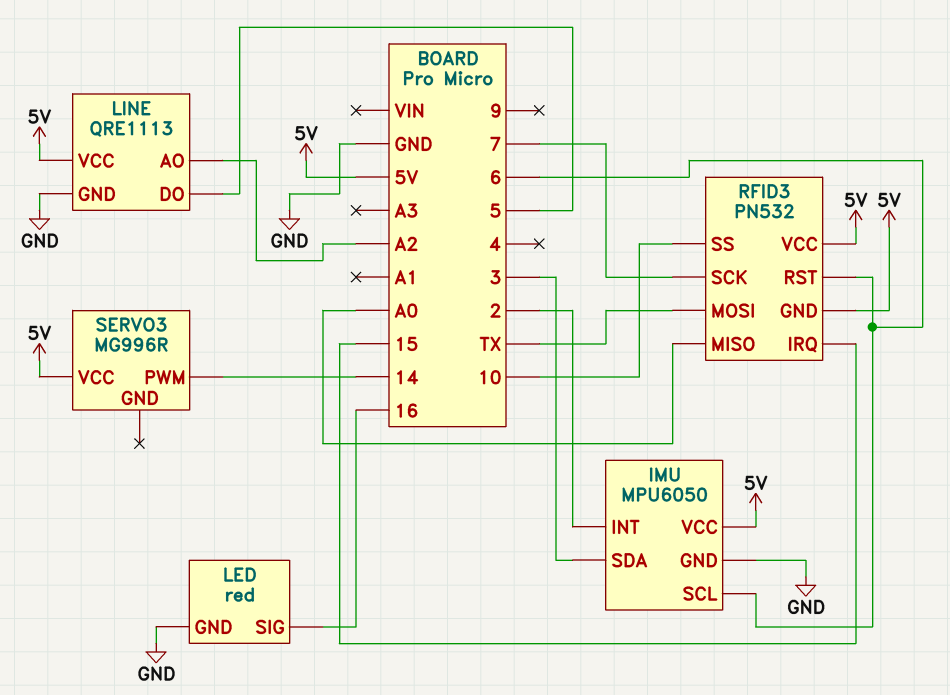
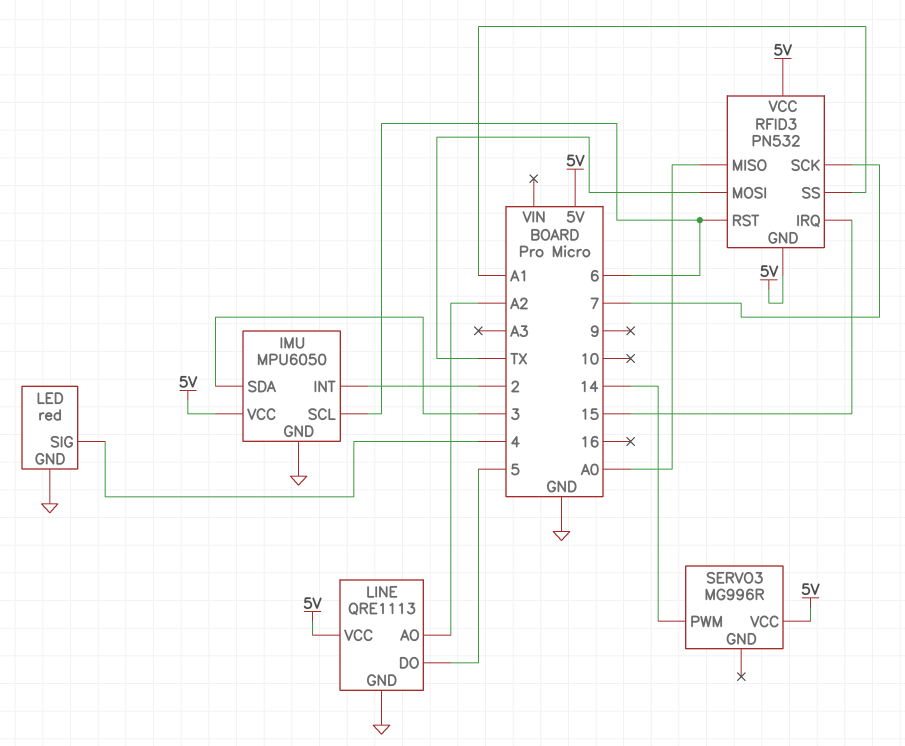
LED pin SIG: 16 -> 4
RFID3 pin SS: 10 -> A1

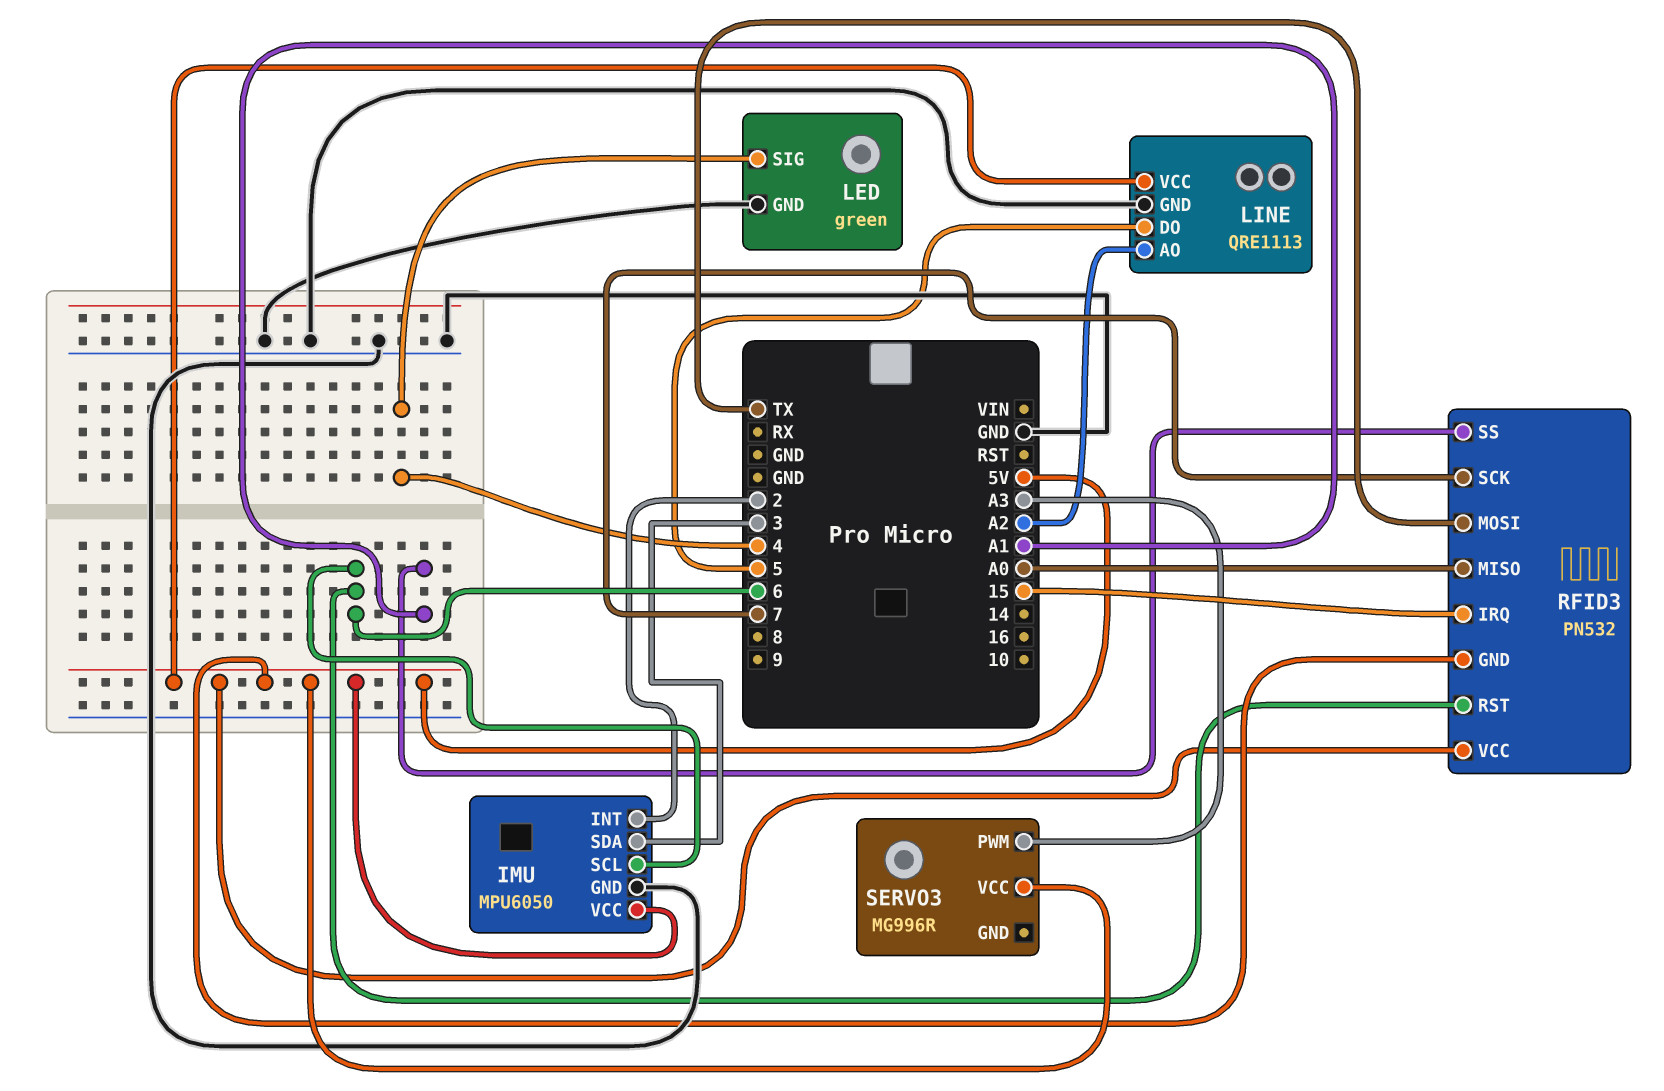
LED: red -> green
SERVO3 pin PWM: 14 -> A3

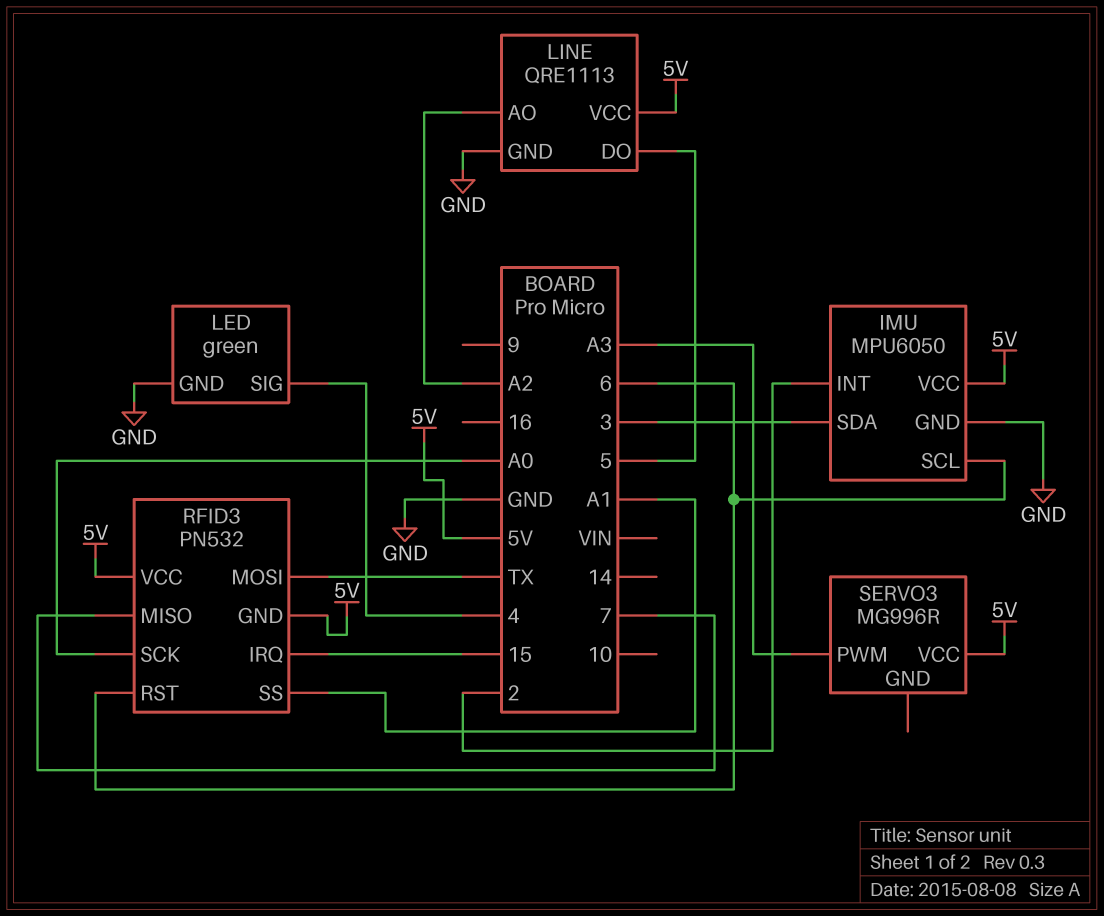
RFID3 pin MISO: A0 -> 7
RFID3 pin SCK: 7 -> A0

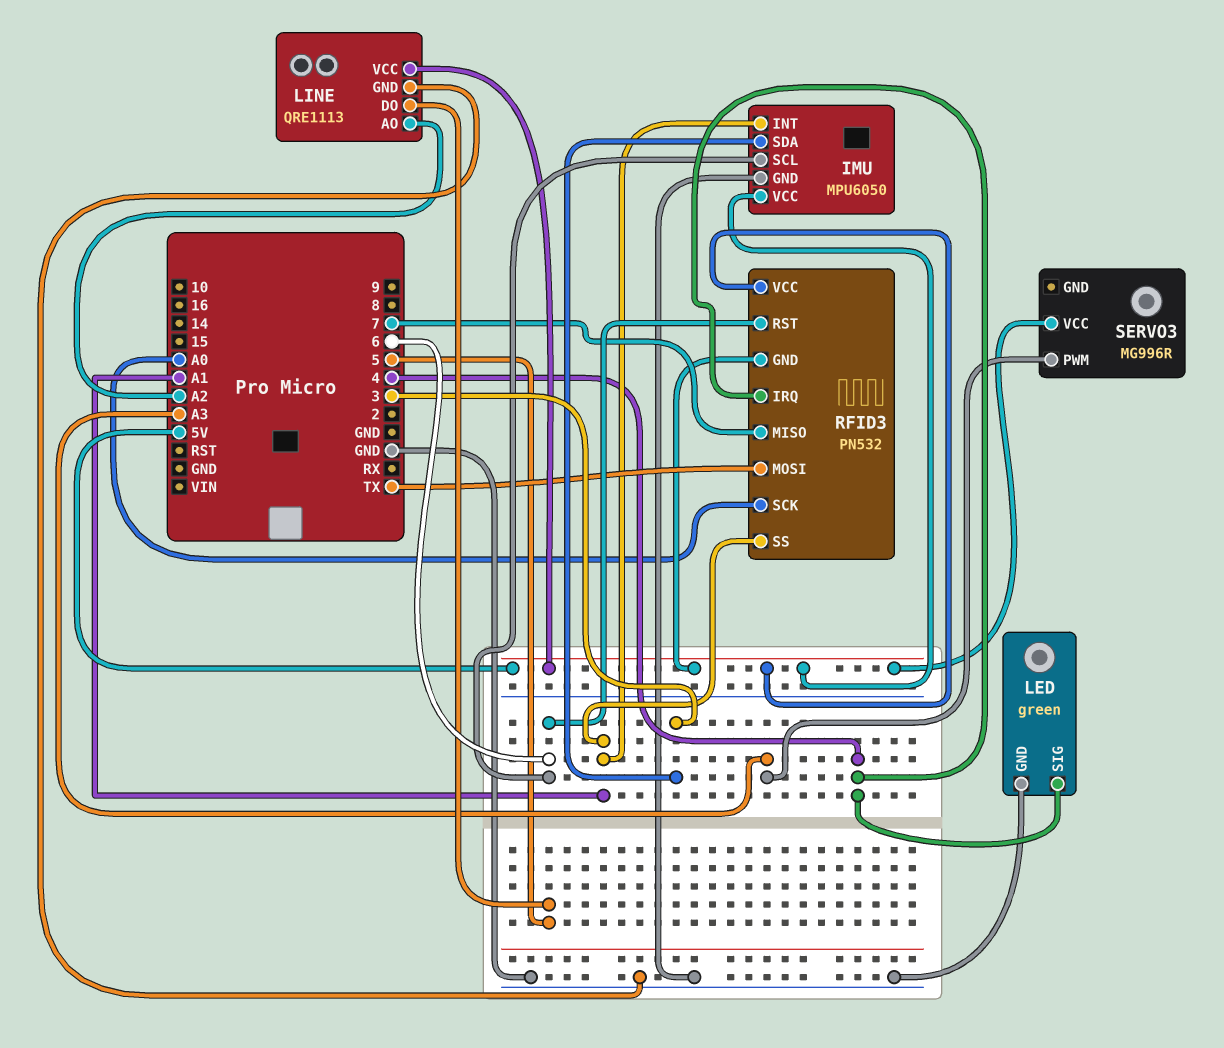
IMU pin INT: 2 -> A1
RFID3 pin IRQ: 15 -> 4

